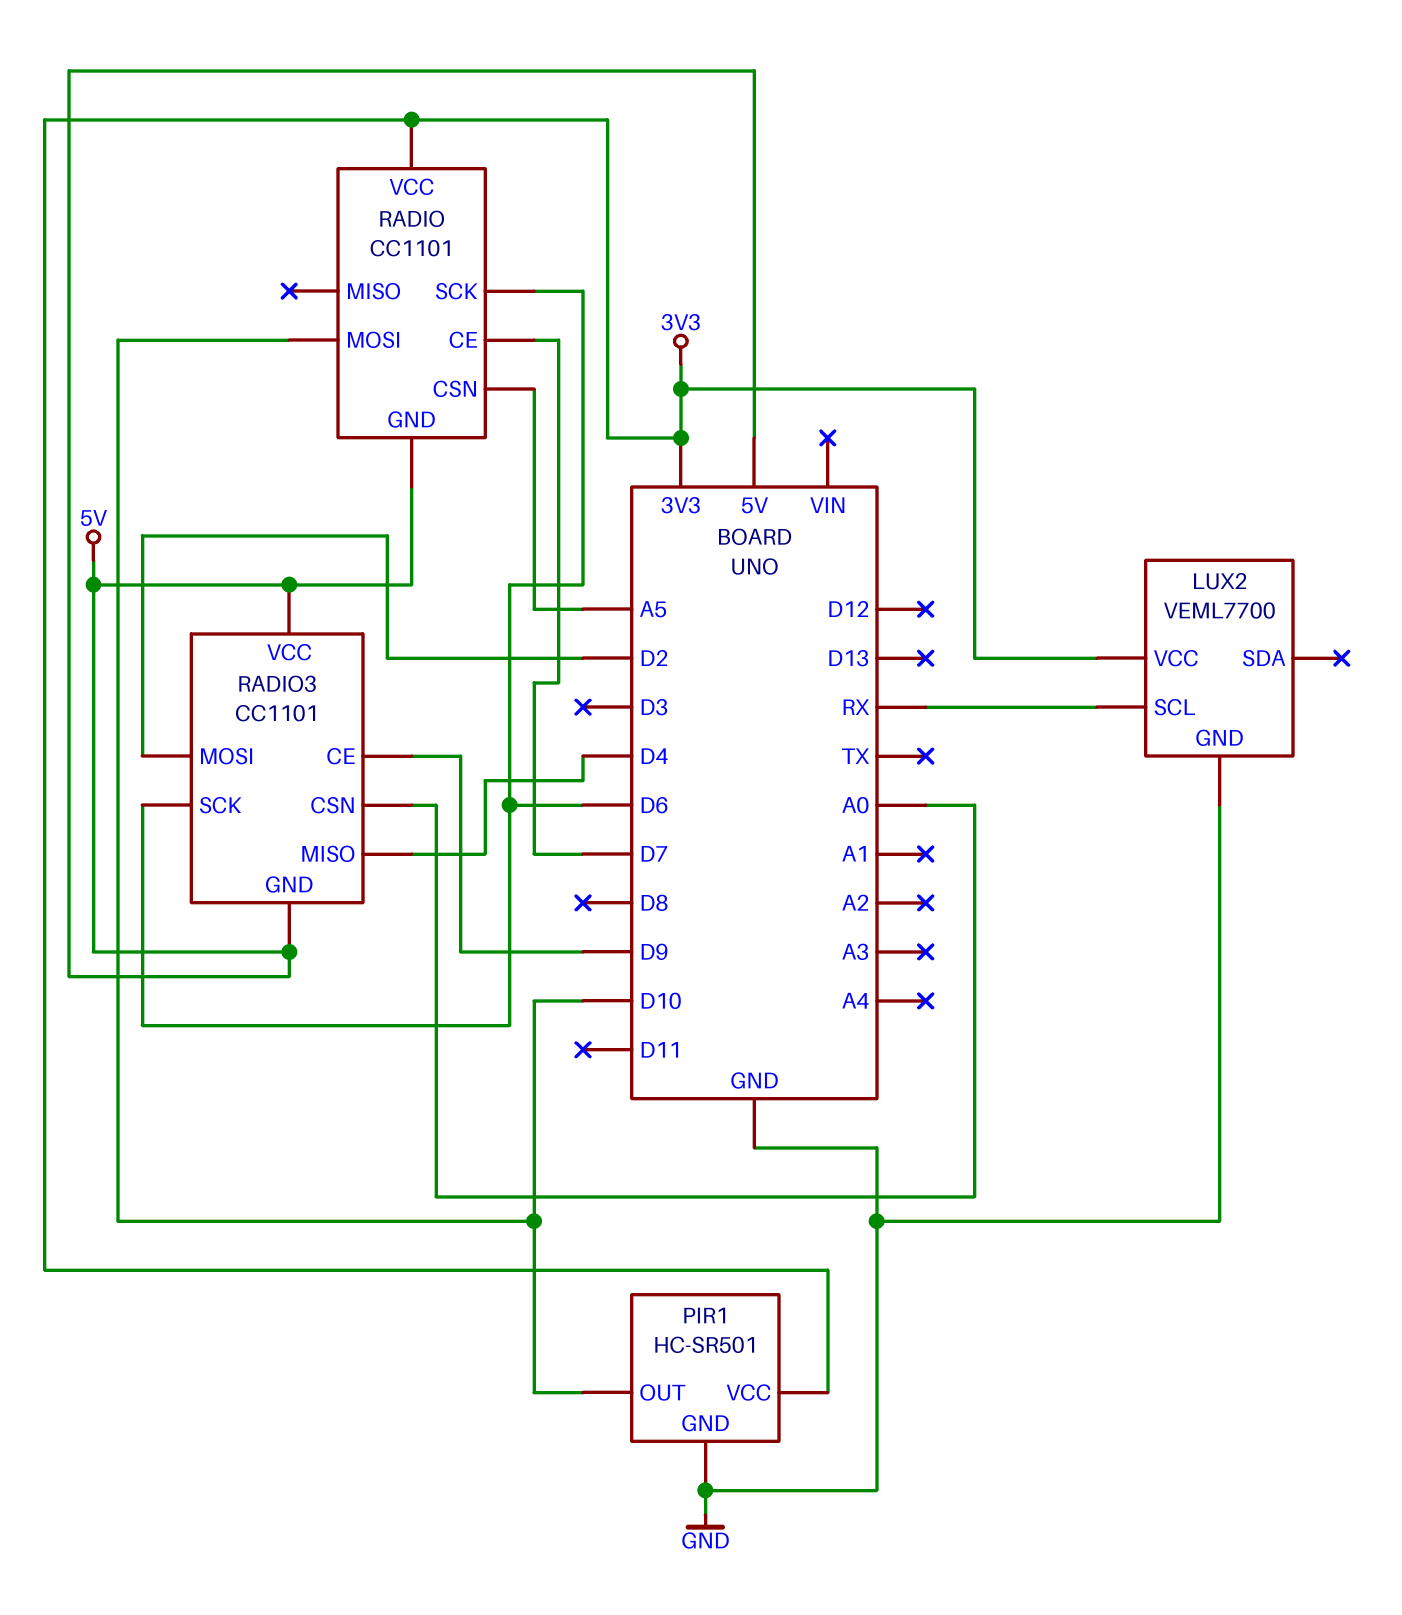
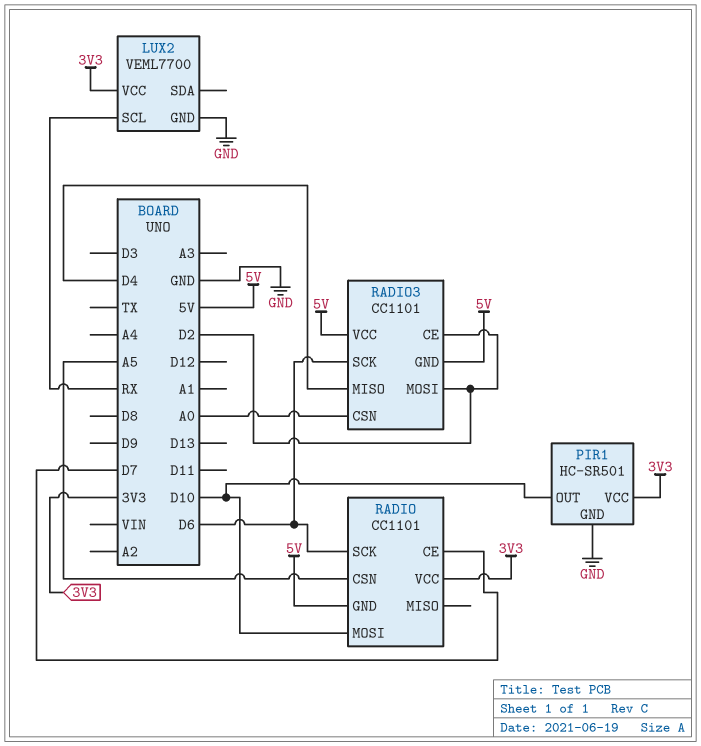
RADIO3 pin CE: D9 -> D2

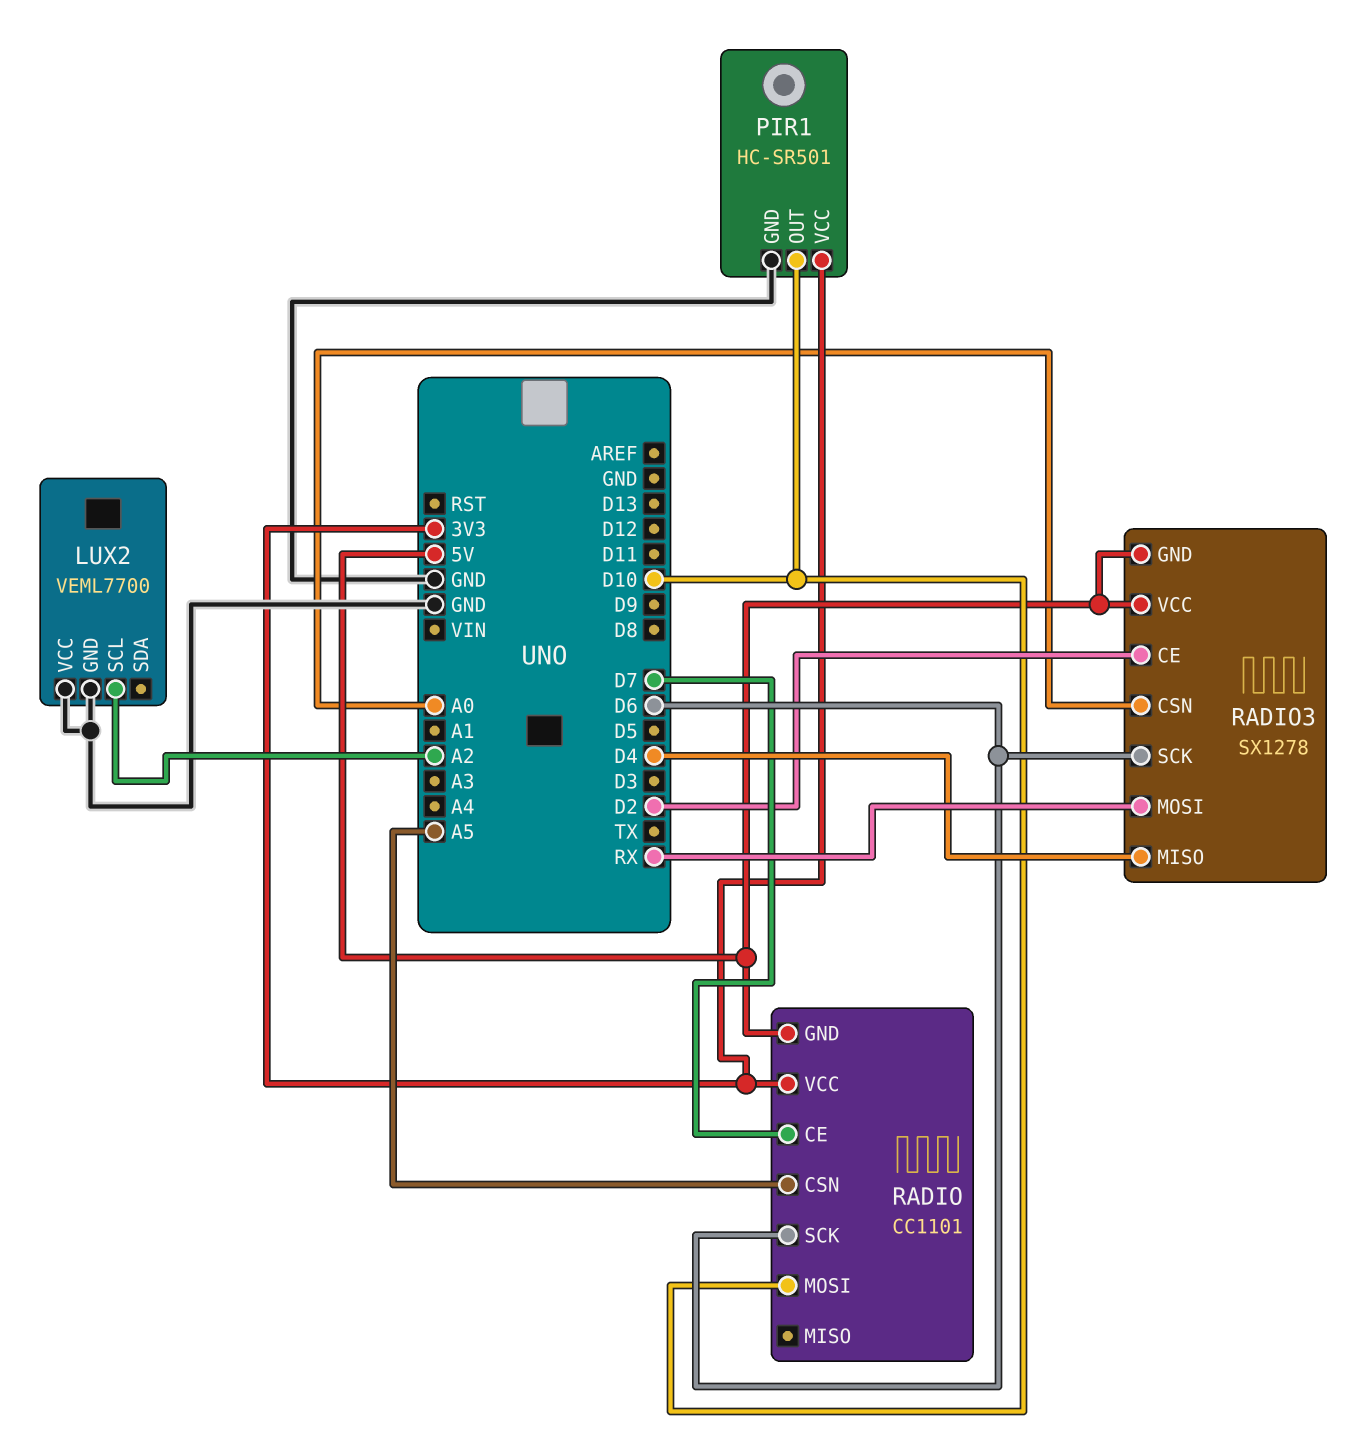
LUX2 pin SCL: RX -> A2
LUX2 pin VCC: 3V3 -> GND
RADIO3: CC1101 -> SX1278
RADIO3 pin MOSI: D2 -> RX

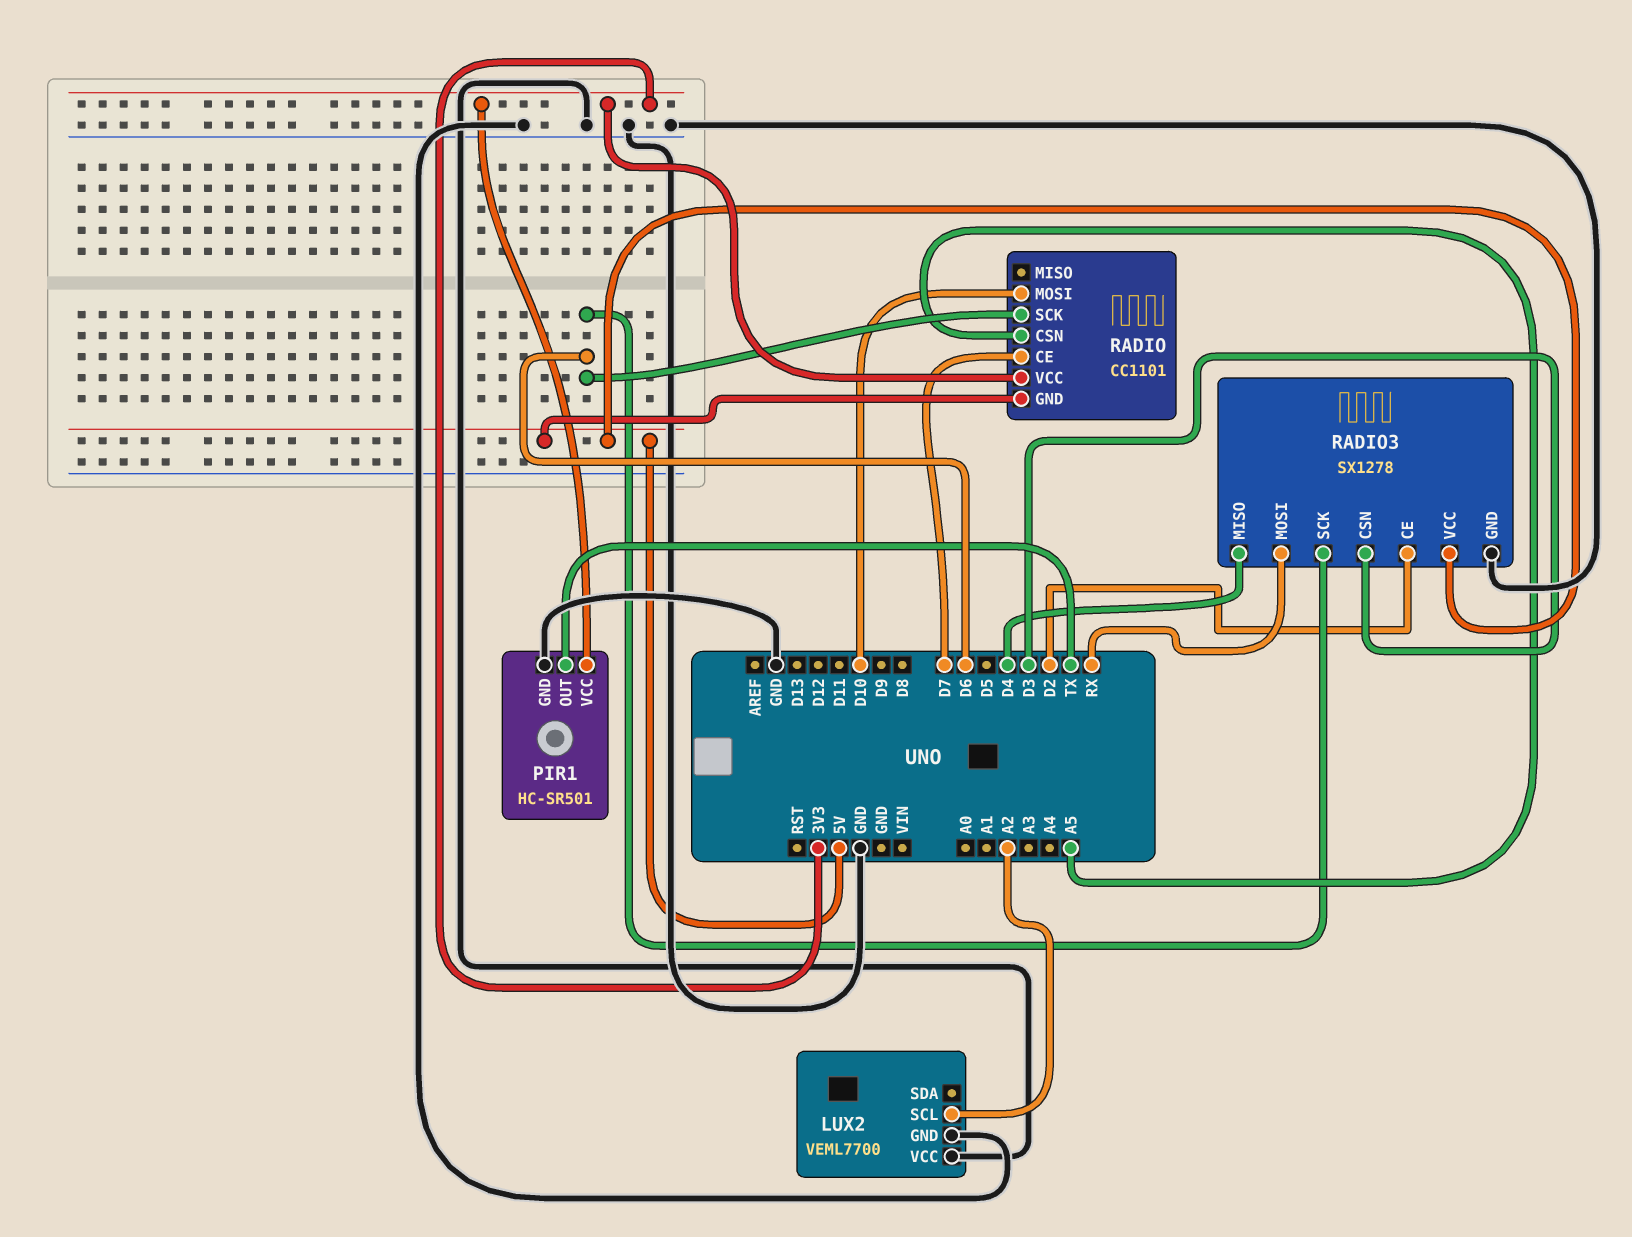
PIR1 pin OUT: D10 -> TX
RADIO3 pin CSN: A0 -> D3
RADIO3 pin GND: 5V -> GND

